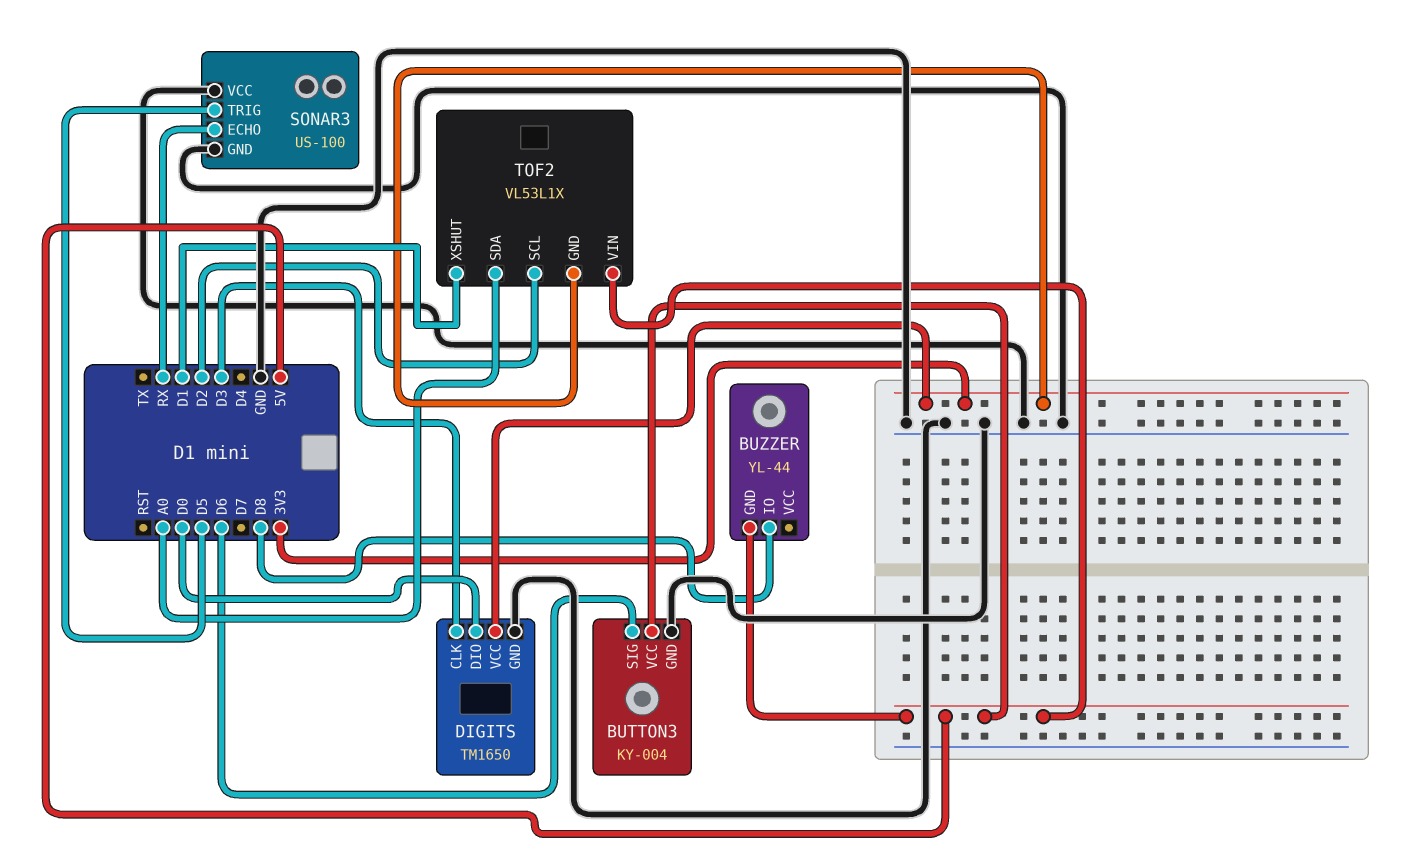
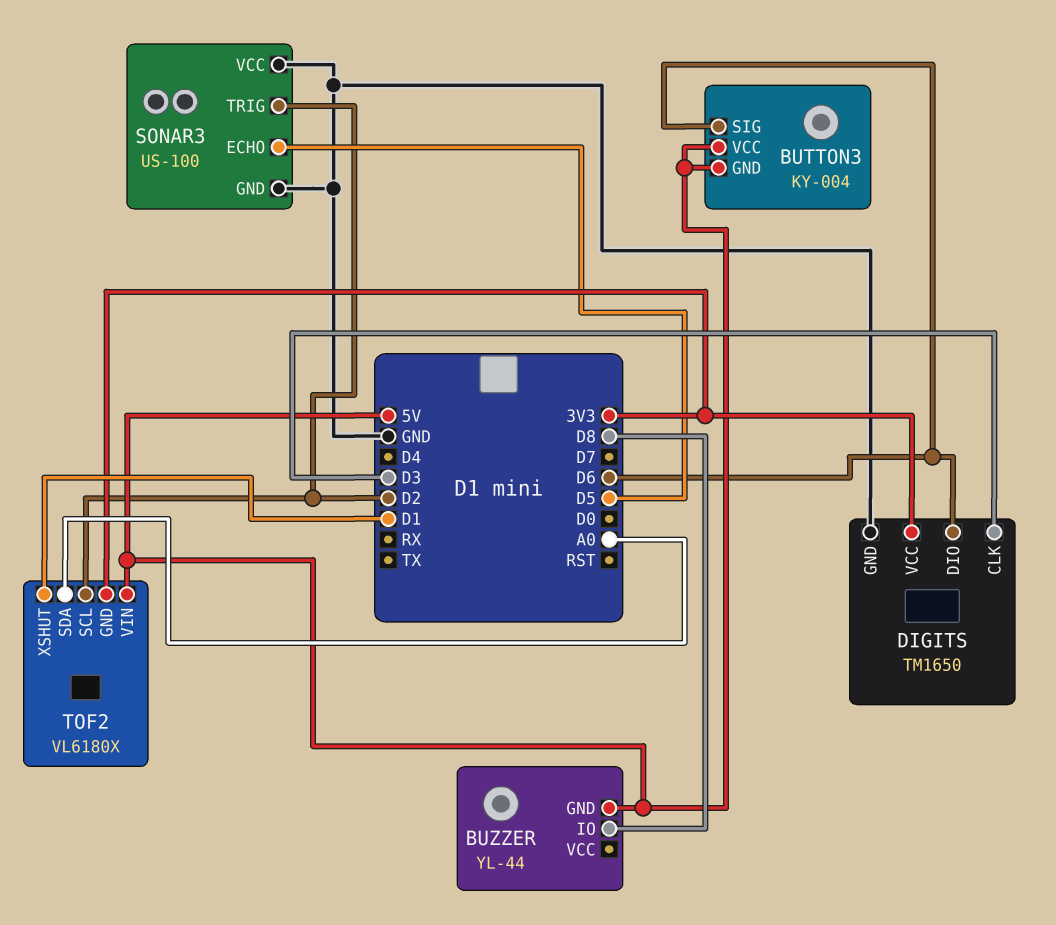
BUTTON3 pin GND: GND -> 5V
DIGITS pin DIO: D0 -> D6
SONAR3 pin ECHO: RX -> D5
SONAR3 pin TRIG: D5 -> D2
TOF2: VL53L1X -> VL6180X

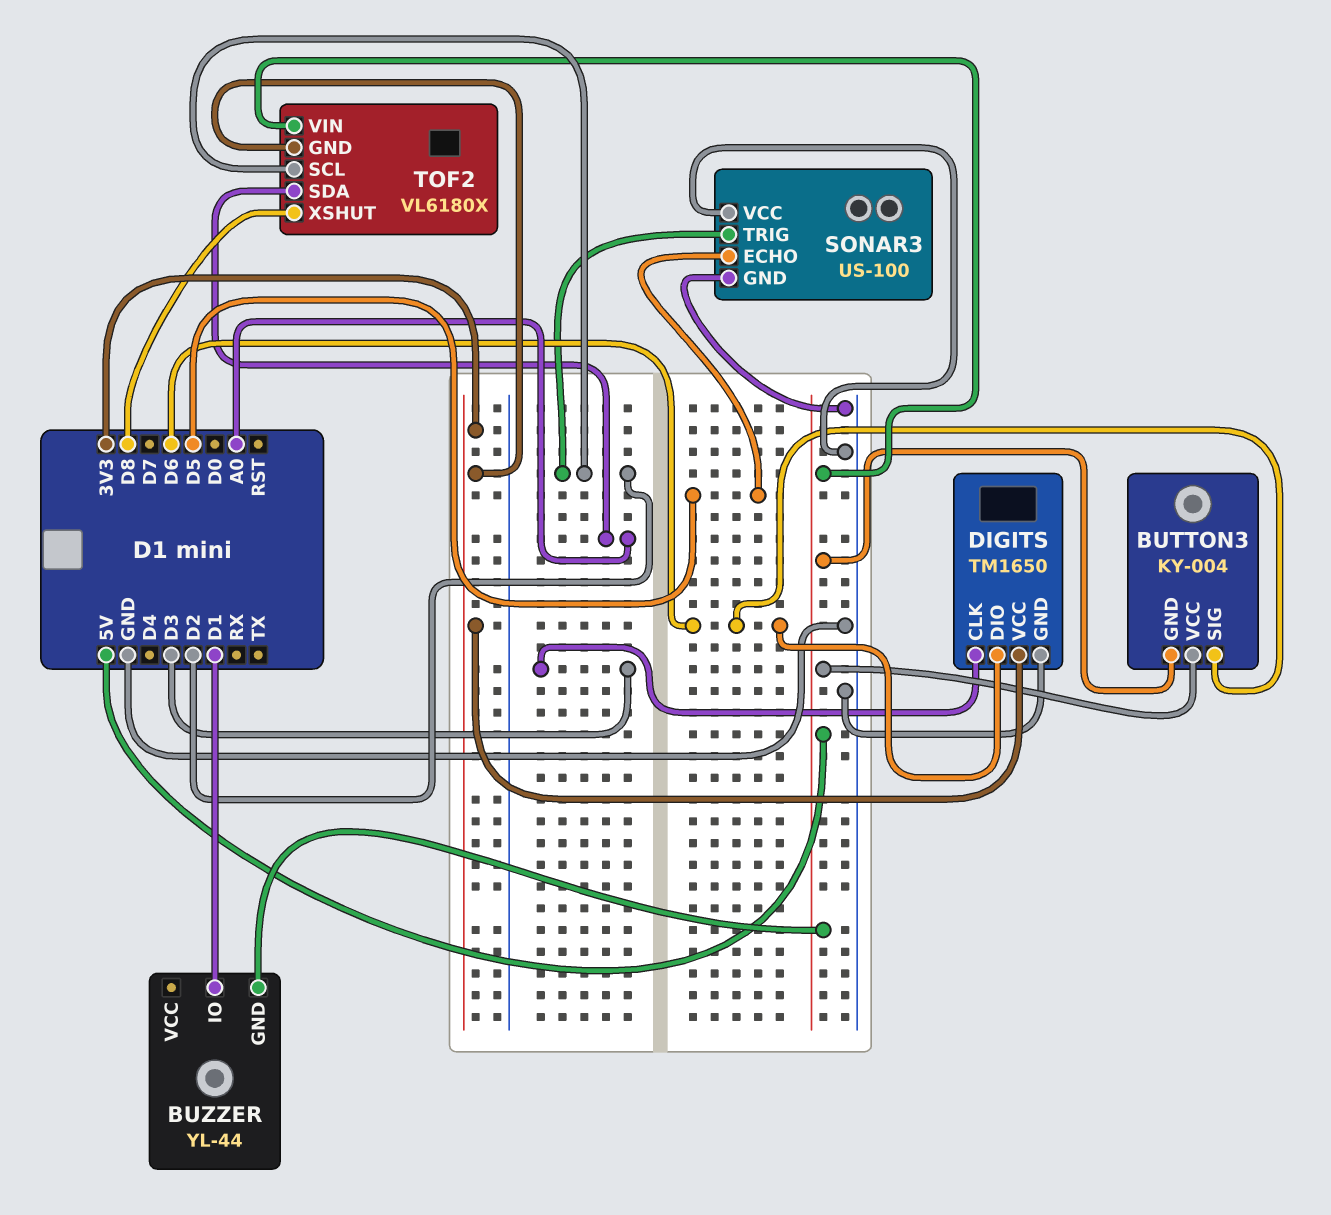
BUZZER pin IO: D8 -> D1
TOF2 pin XSHUT: D1 -> D8

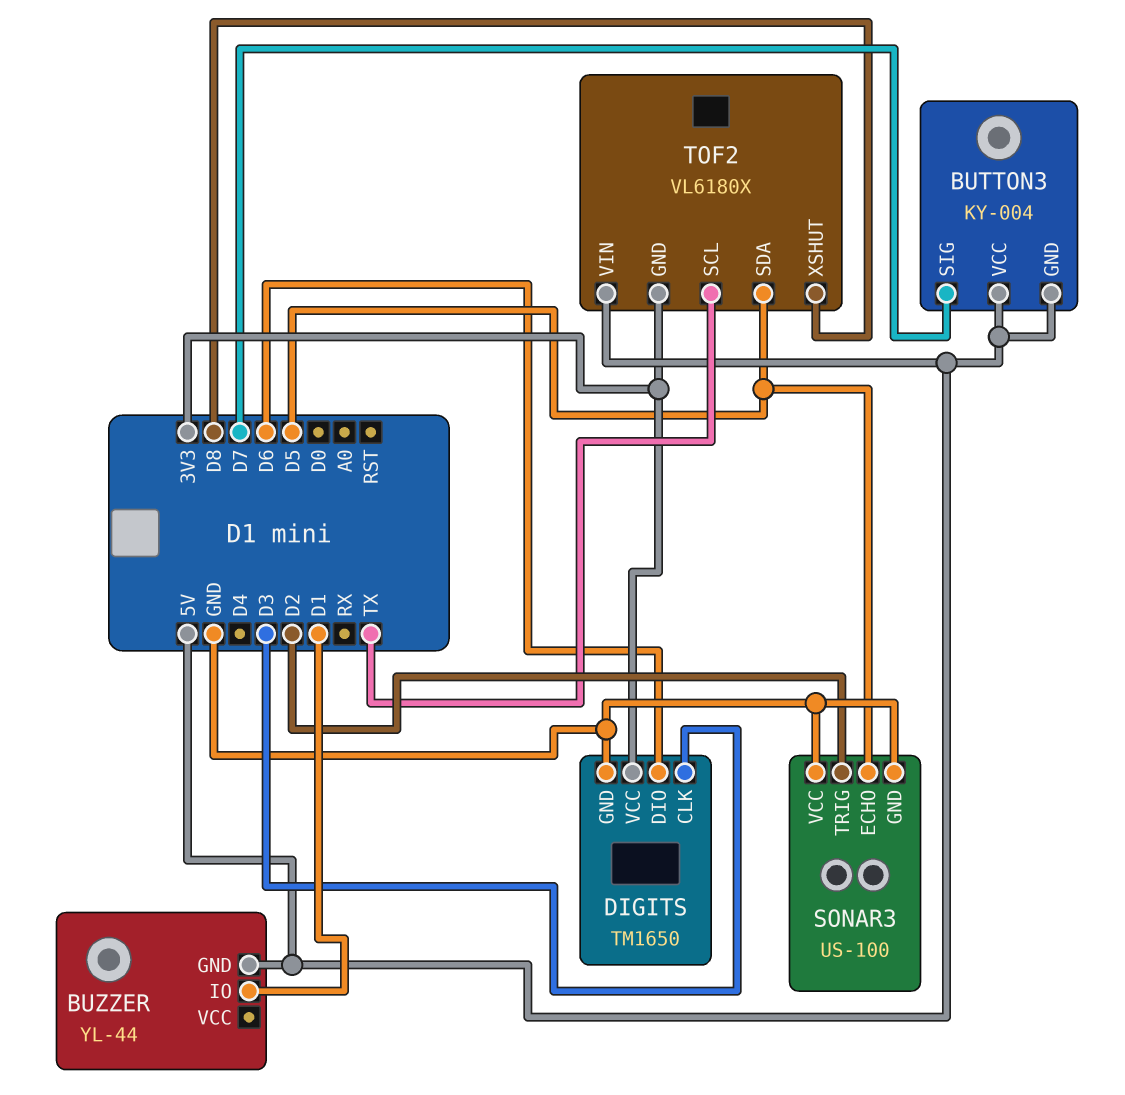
BUTTON3 pin SIG: D6 -> D7
TOF2 pin SCL: D2 -> TX
TOF2 pin SDA: A0 -> D5

